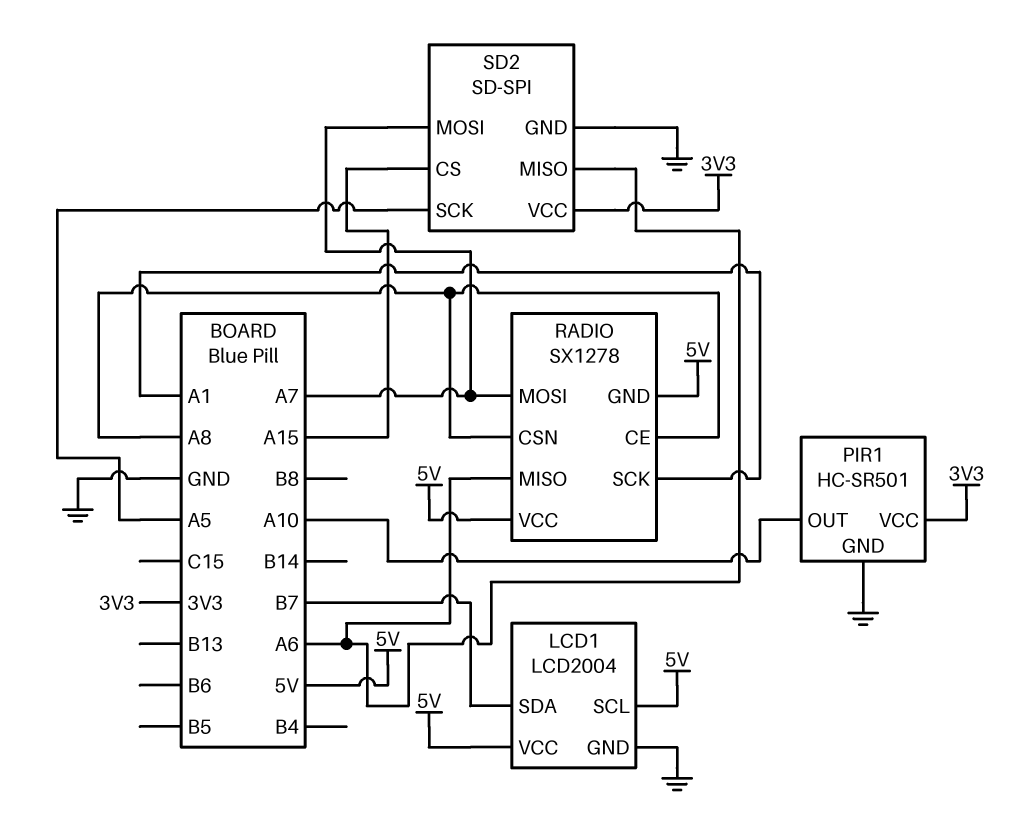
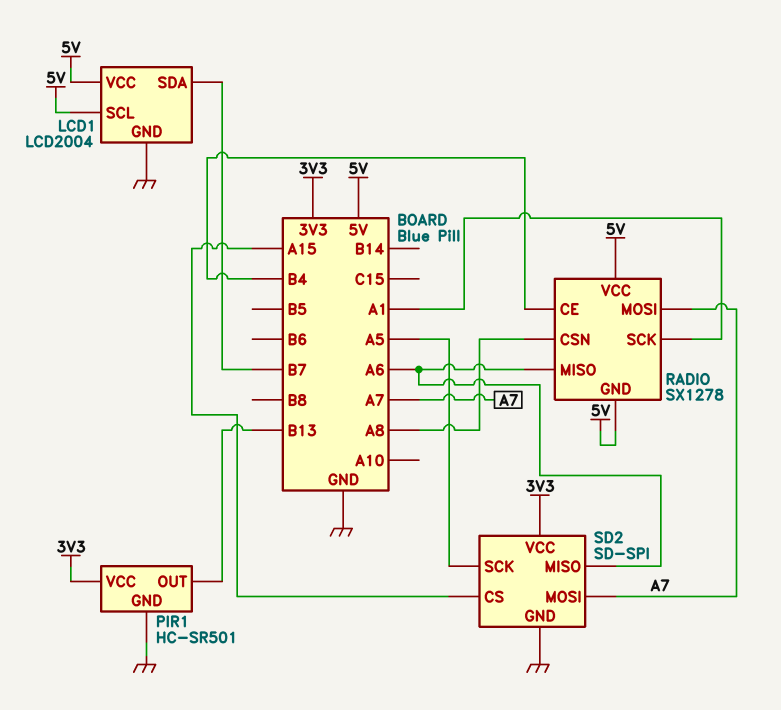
PIR1 pin OUT: A10 -> B13
RADIO pin CE: A8 -> B4

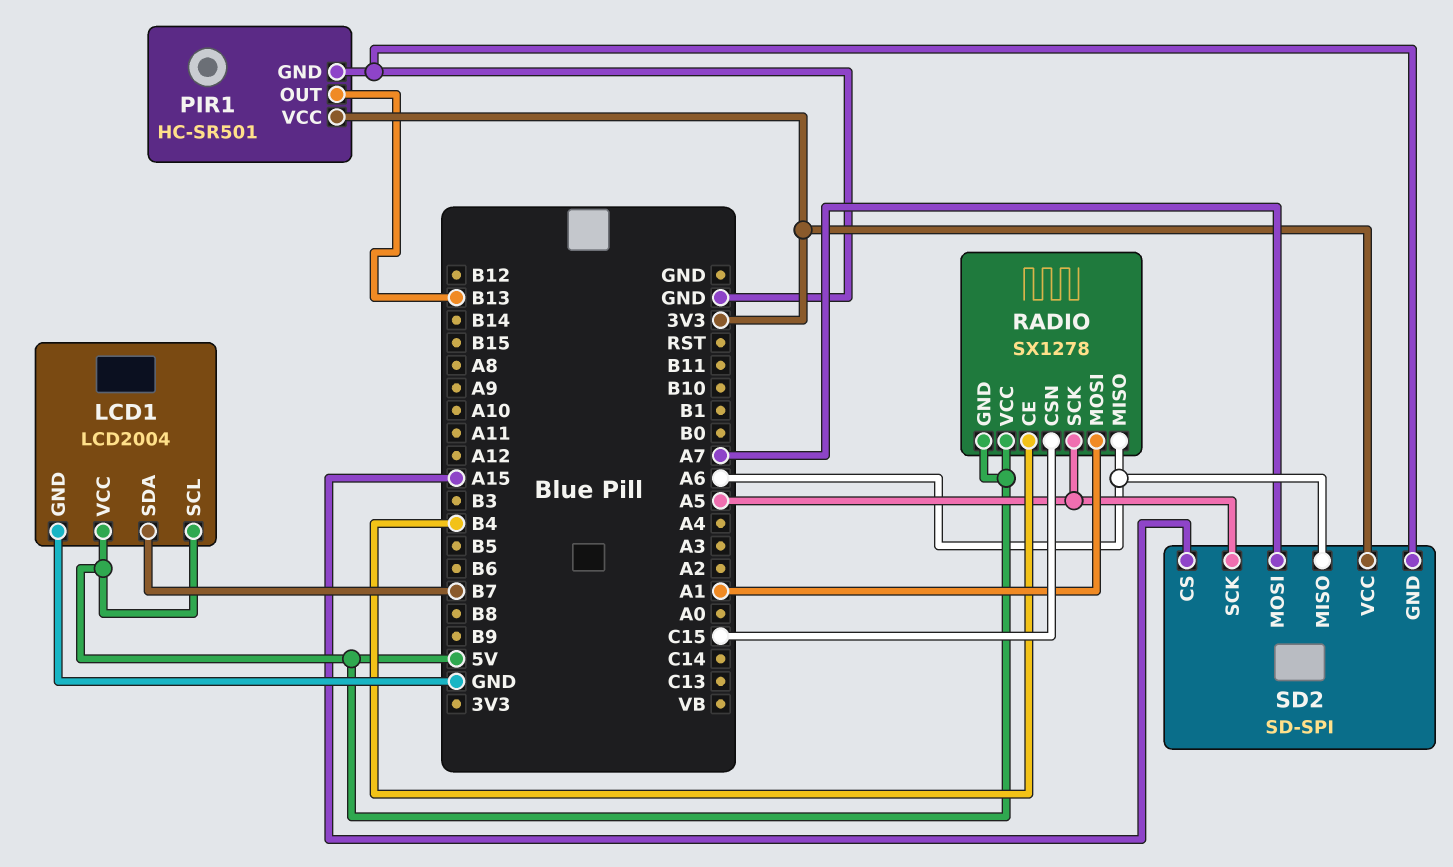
RADIO pin CSN: A8 -> C15
RADIO pin MOSI: A7 -> A1
RADIO pin SCK: A1 -> A5

